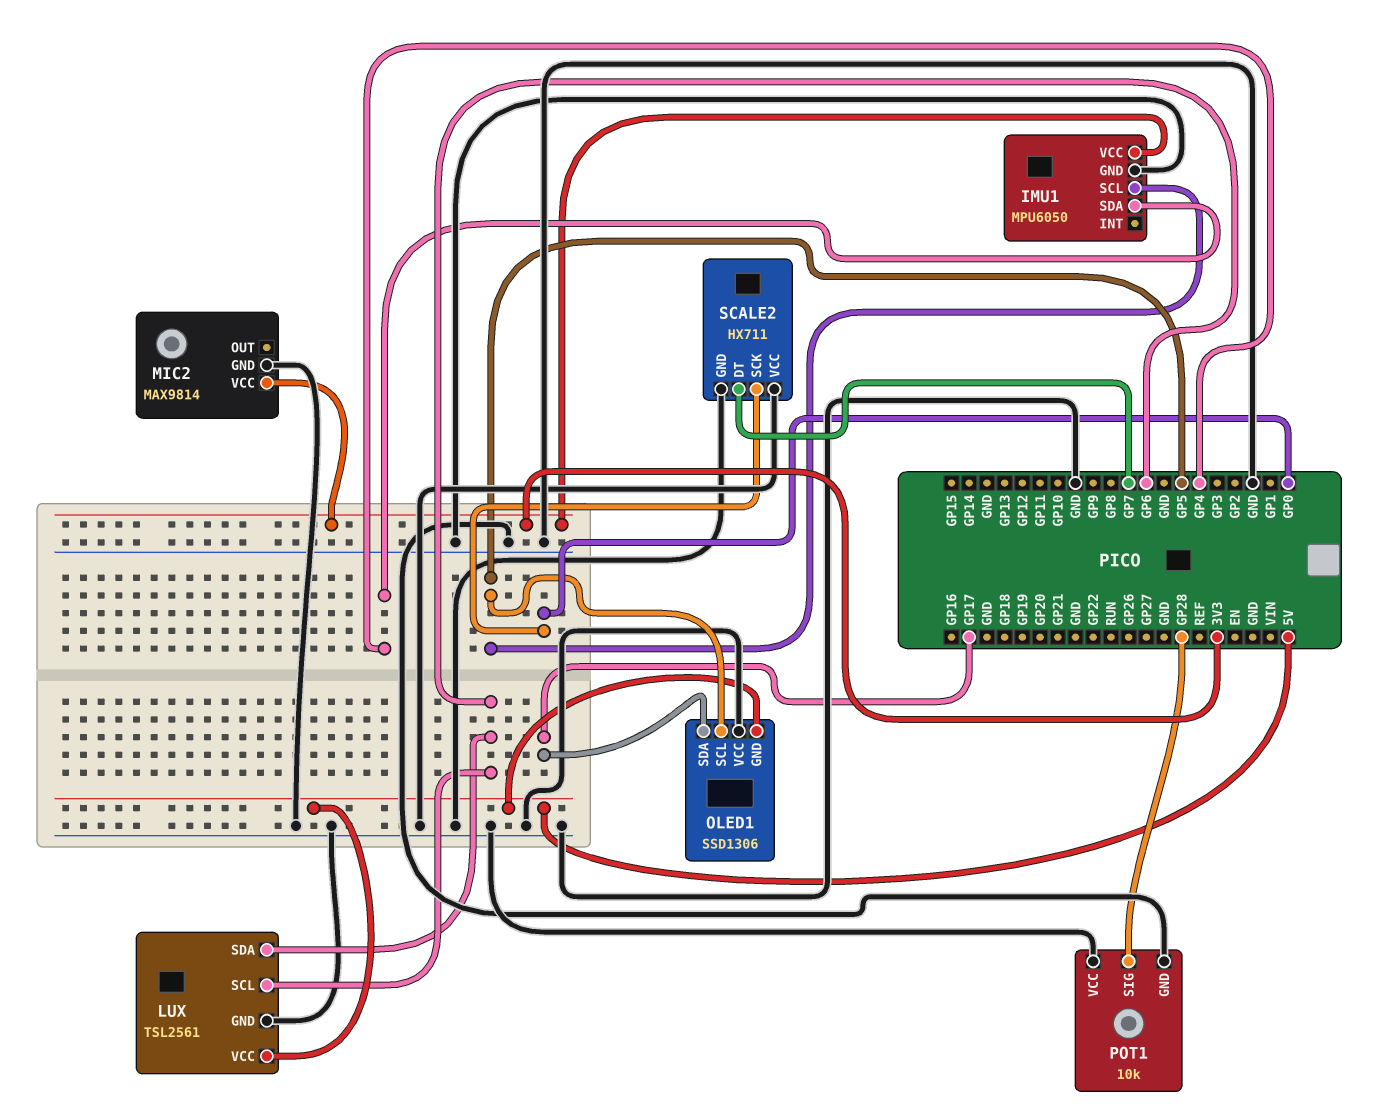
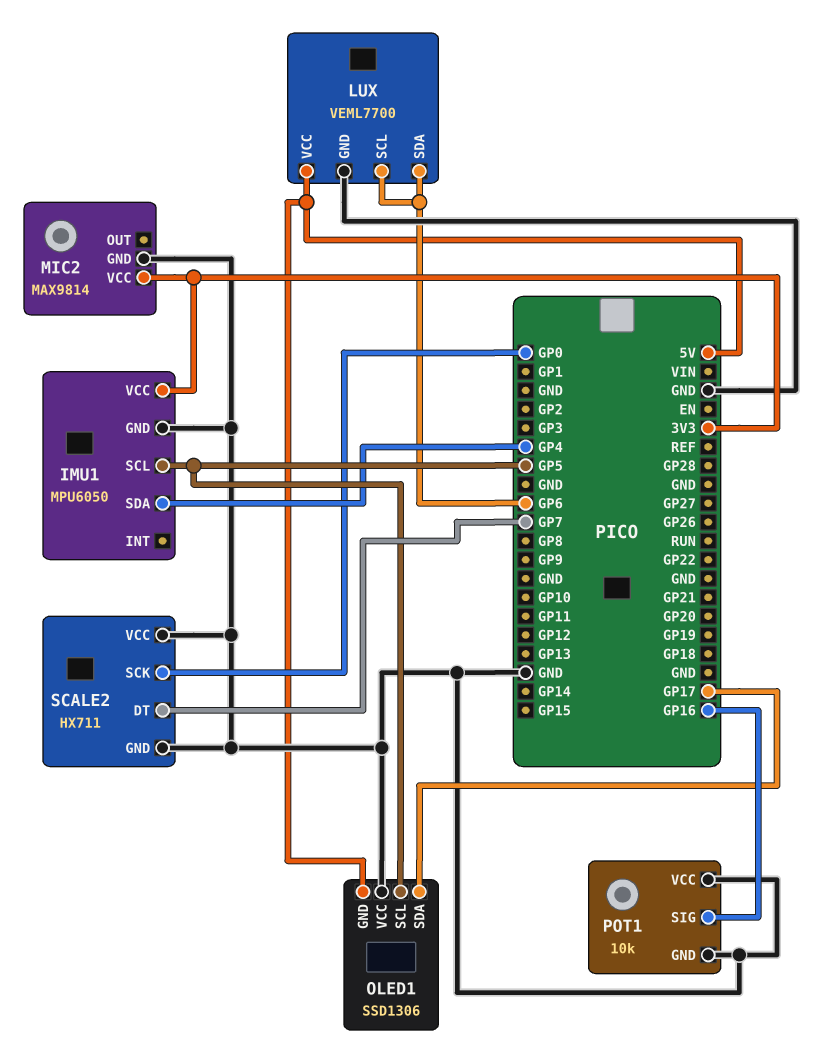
LUX: TSL2561 -> VEML7700
POT1 pin SIG: GP28 -> GP16

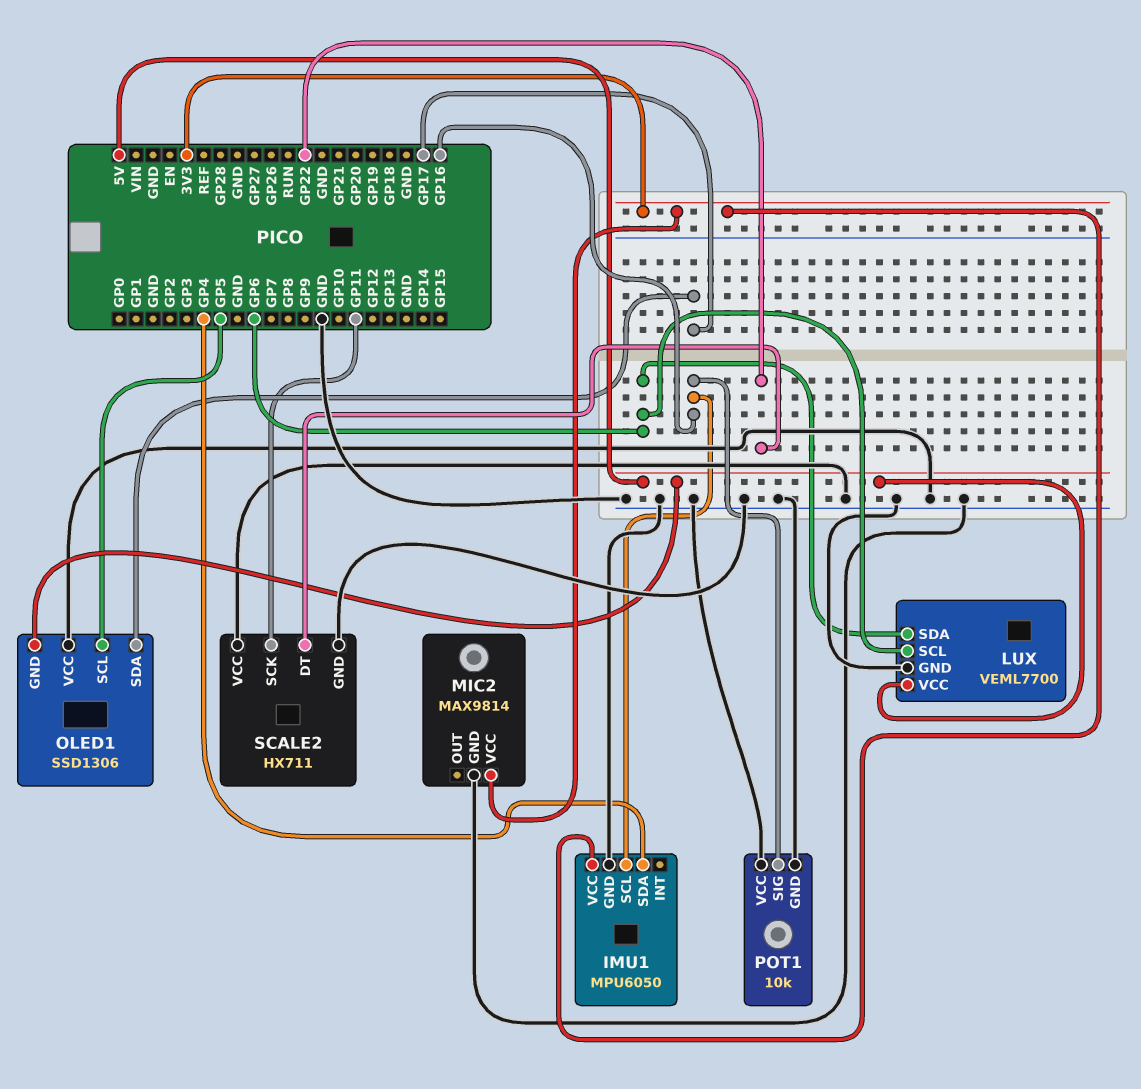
IMU1 pin SCL: GP5 -> GP16
SCALE2 pin DT: GP7 -> GP22
SCALE2 pin SCK: GP0 -> GP11

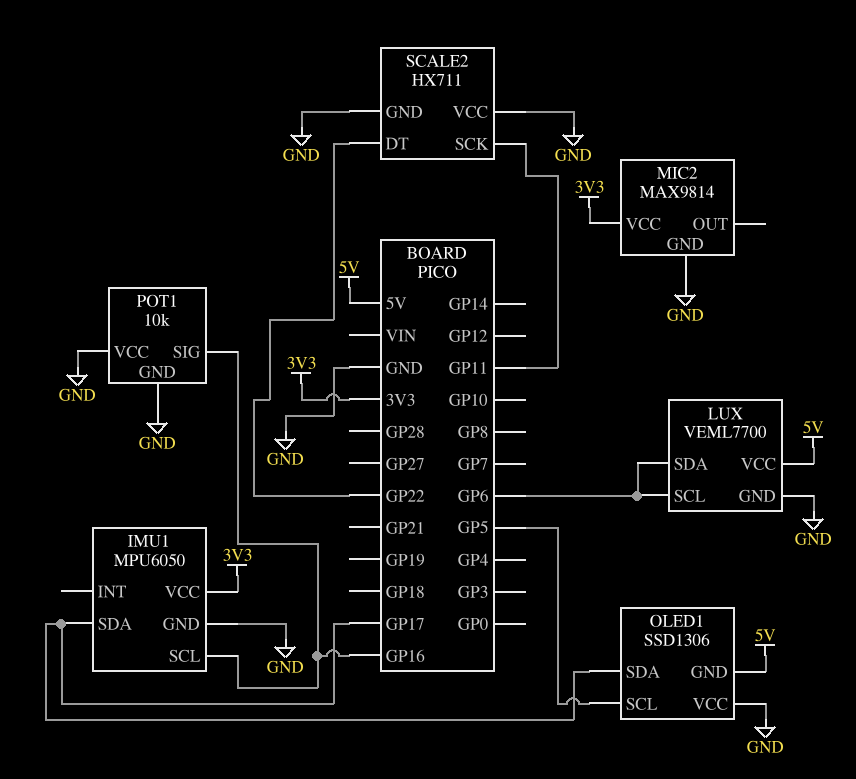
IMU1 pin SDA: GP4 -> GP17

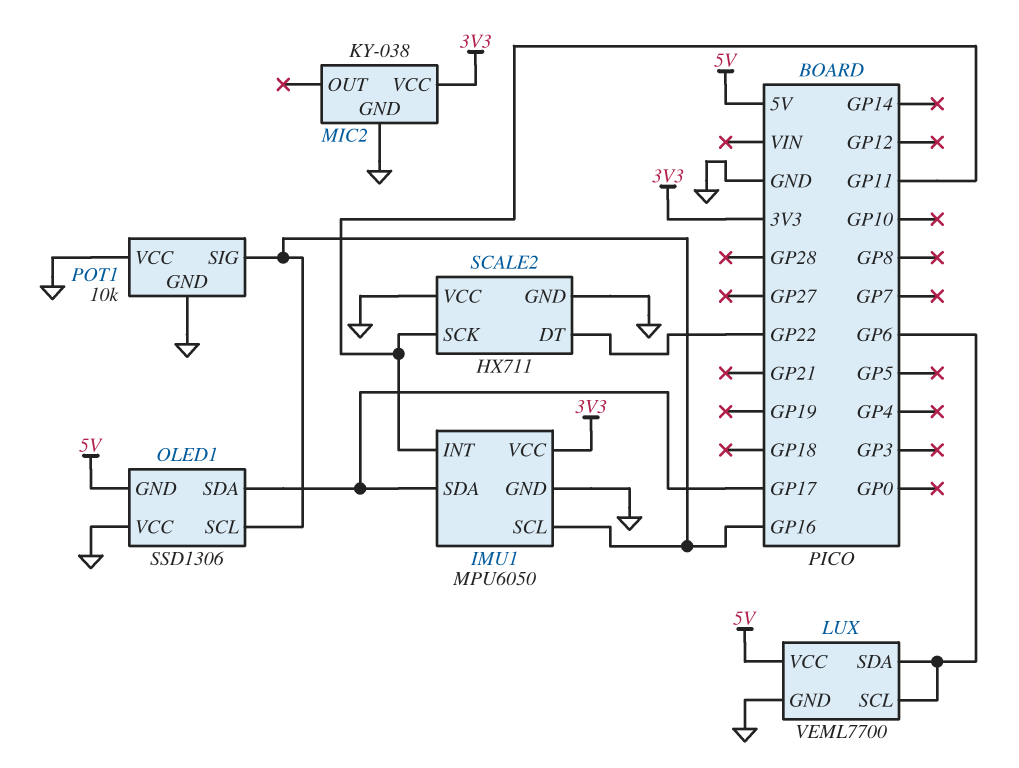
IMU1 pin INT: none -> GP11
MIC2: MAX9814 -> KY-038
OLED1 pin SCL: GP5 -> GP16

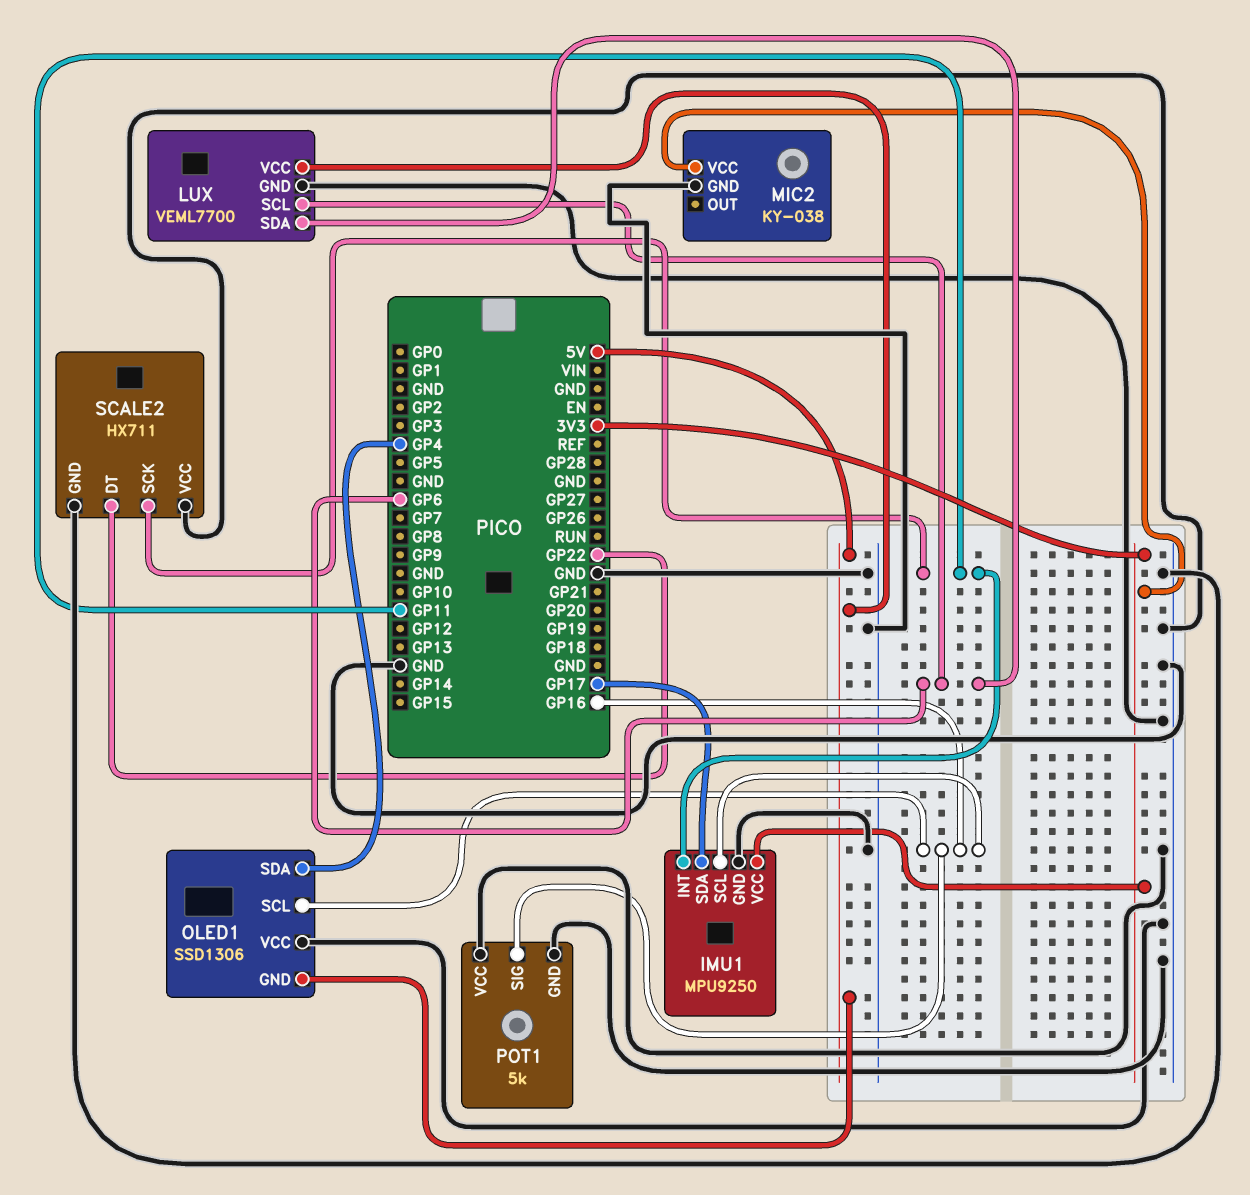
IMU1: MPU6050 -> MPU9250
OLED1 pin SDA: GP17 -> GP4
POT1: 10k -> 5k

